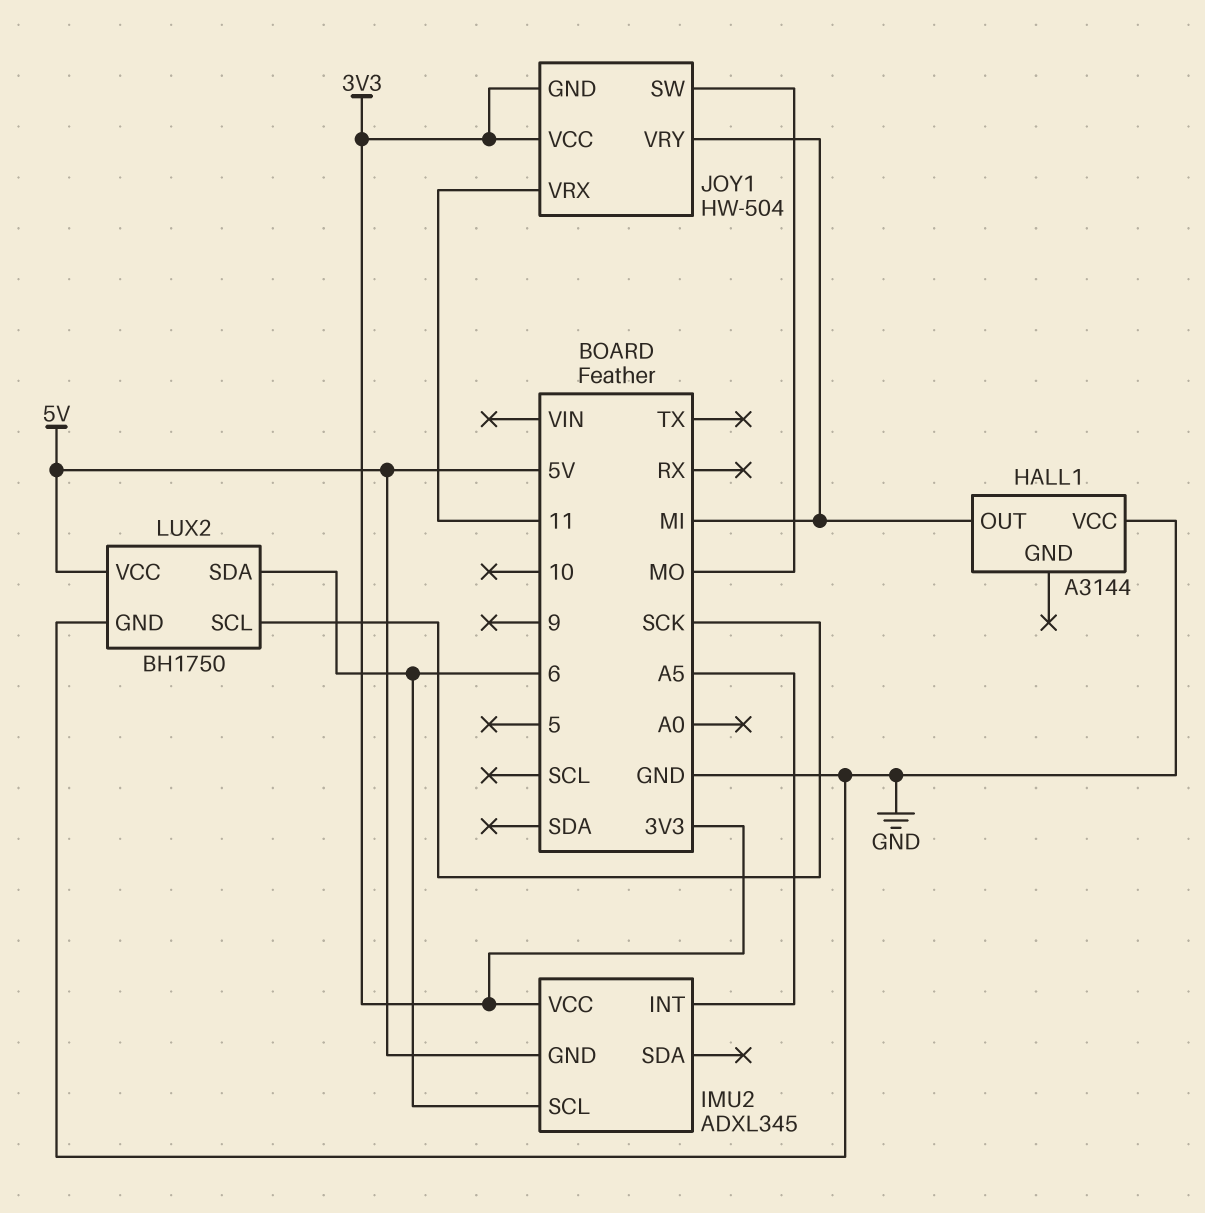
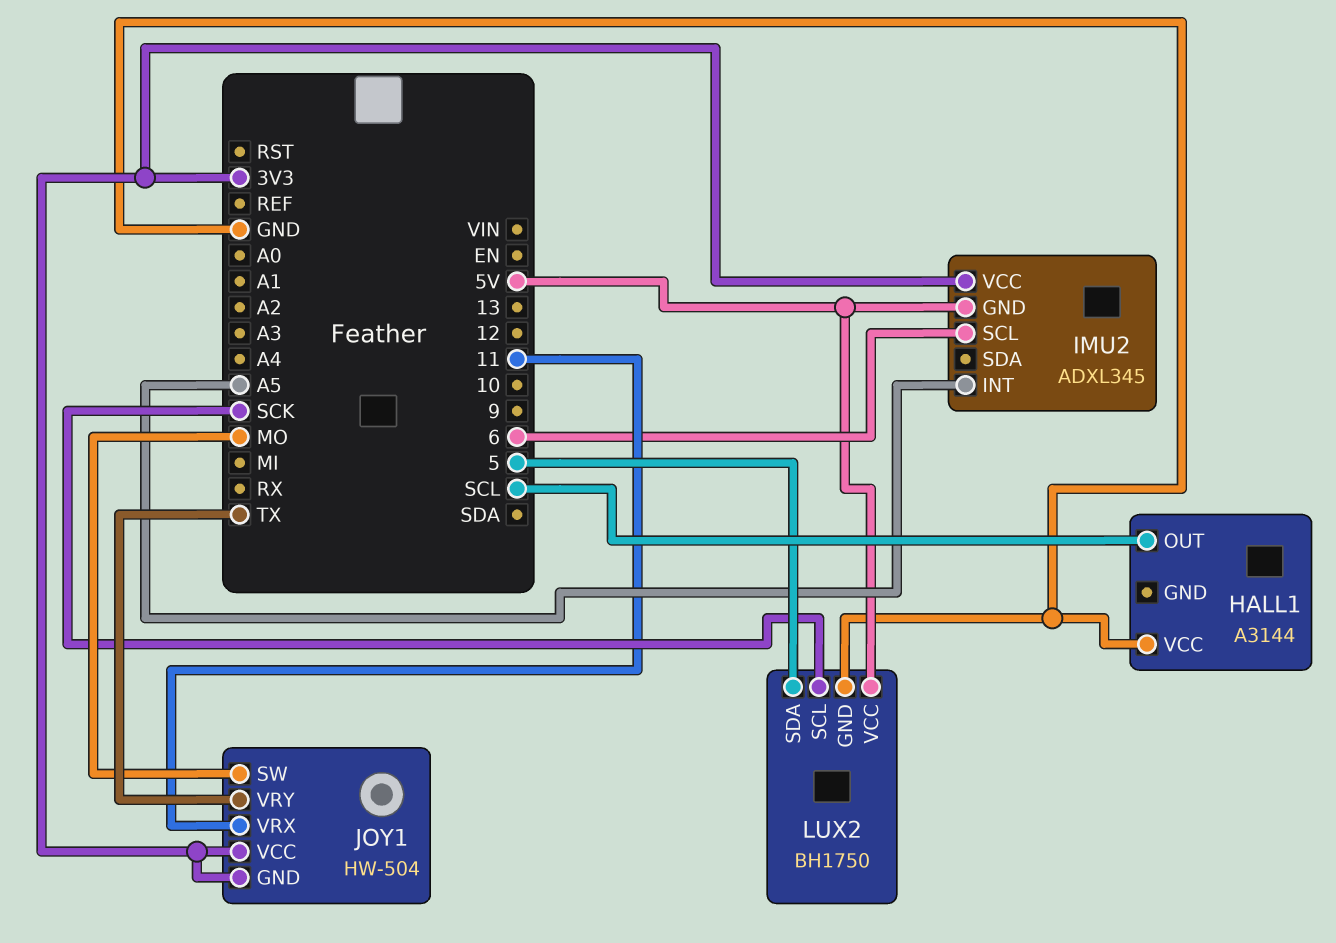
HALL1 pin OUT: MI -> SCL
JOY1 pin VRY: MI -> TX
LUX2 pin SDA: 6 -> 5

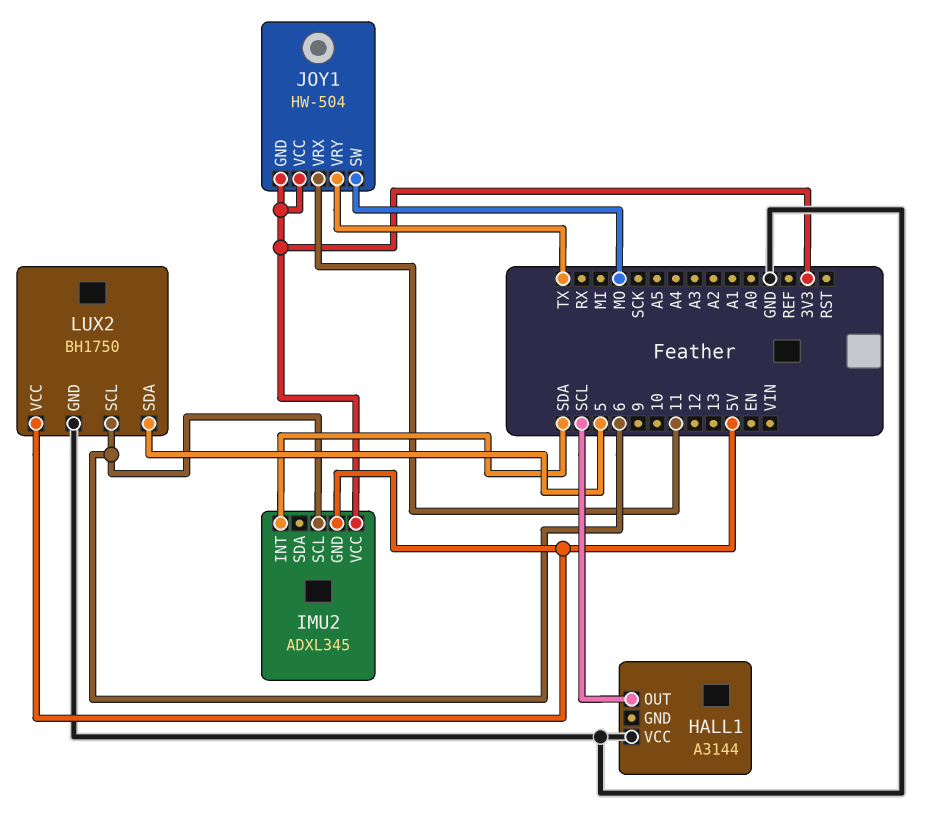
IMU2 pin INT: A5 -> SDA
LUX2 pin SCL: SCK -> 6

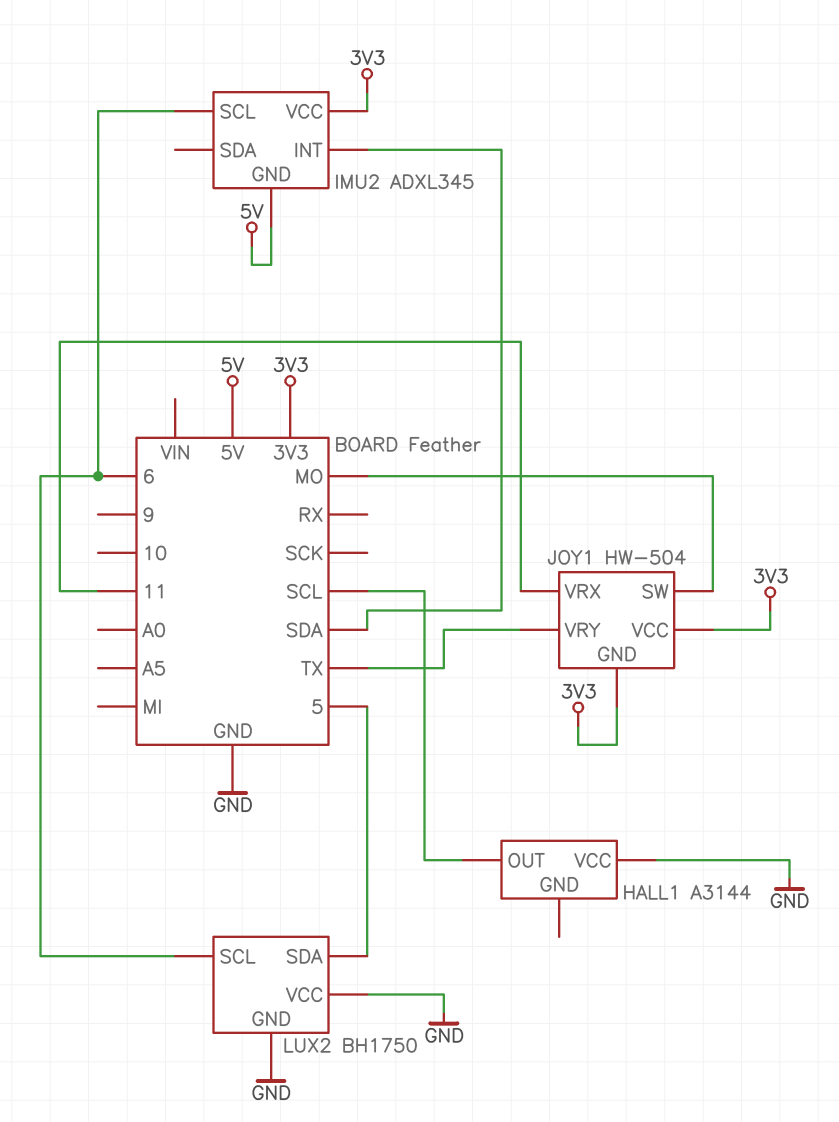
LUX2 pin VCC: 5V -> GND

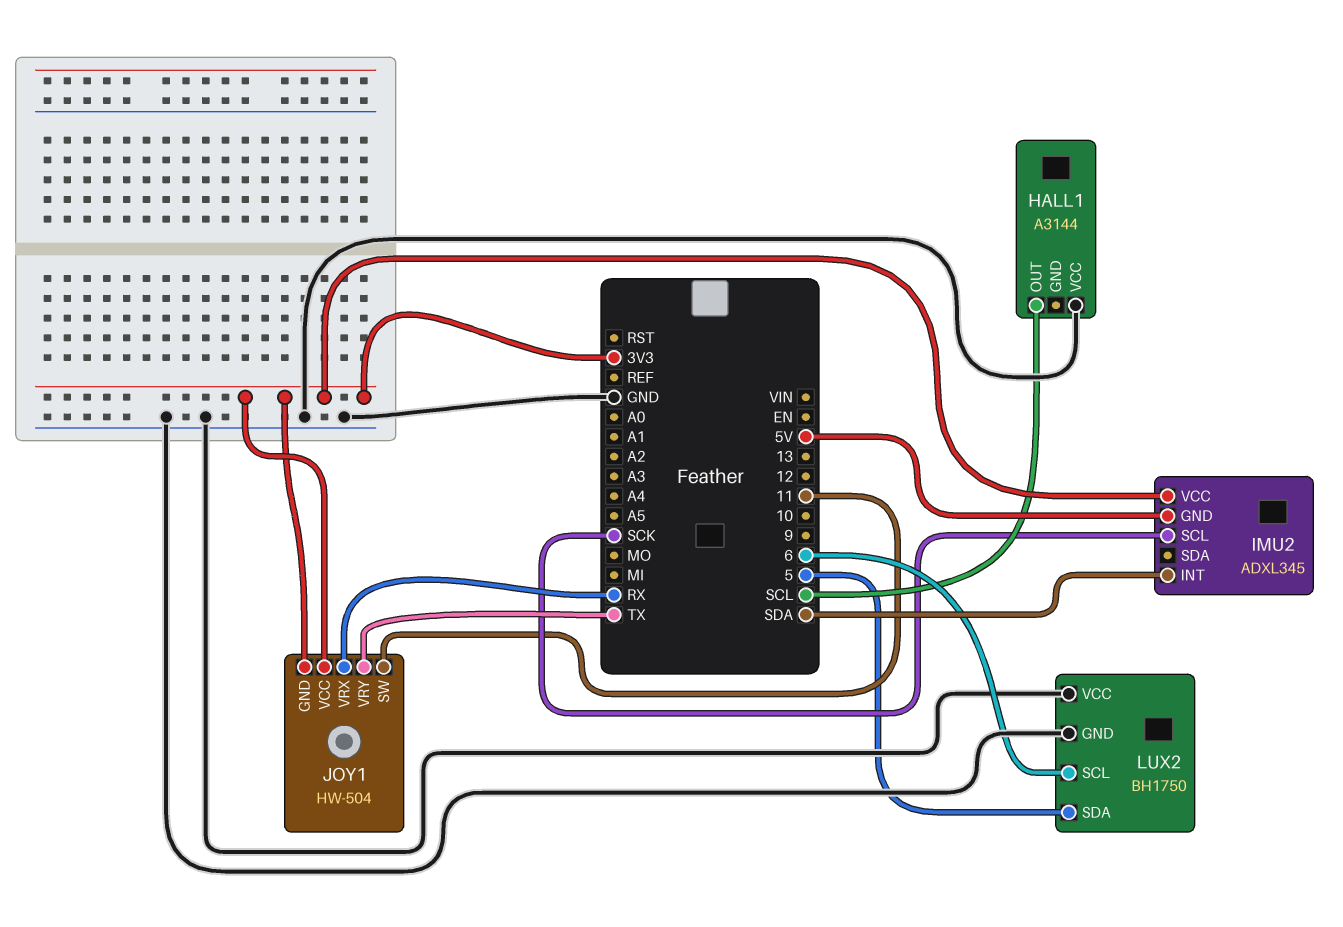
IMU2 pin SCL: 6 -> SCK
JOY1 pin SW: MO -> 11
JOY1 pin VRX: 11 -> RX

